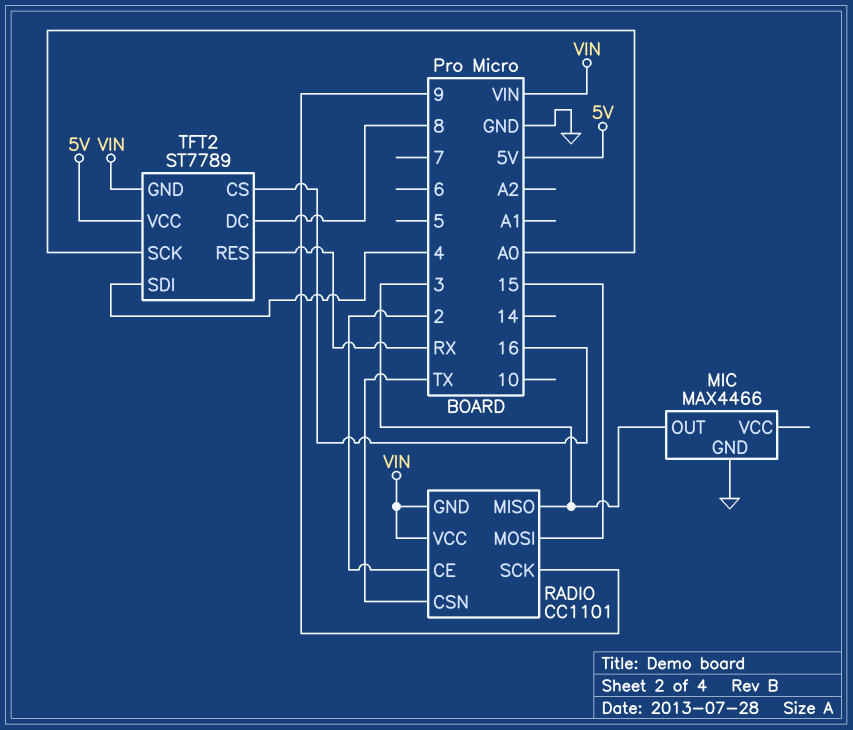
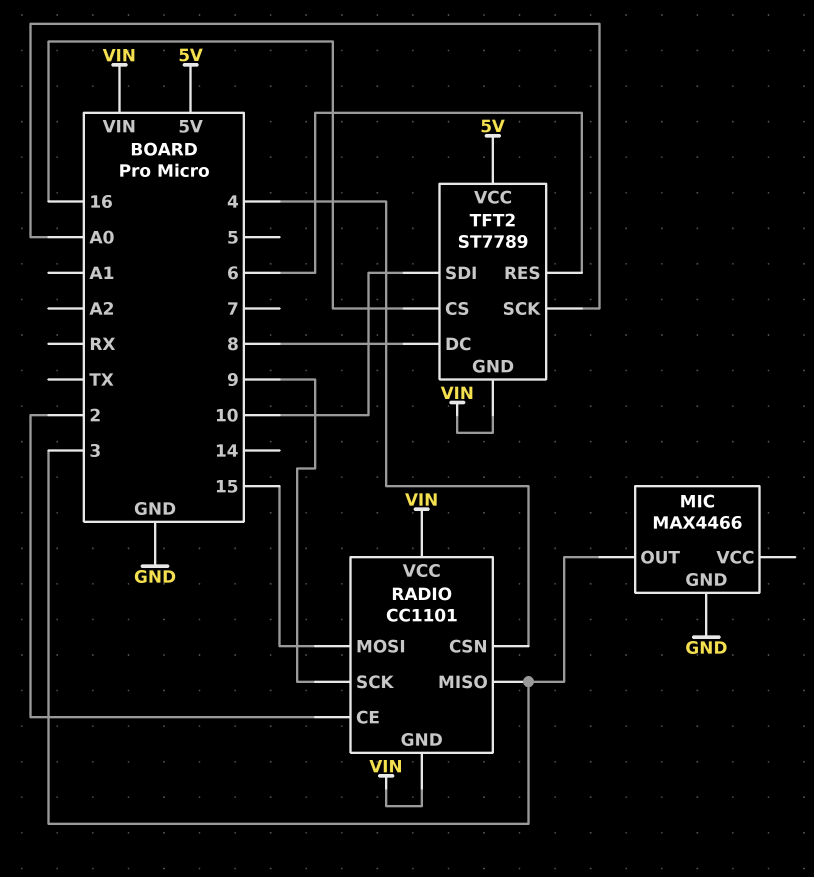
RADIO pin CSN: TX -> 4
TFT2 pin RES: RX -> 6
TFT2 pin SDI: 4 -> 10

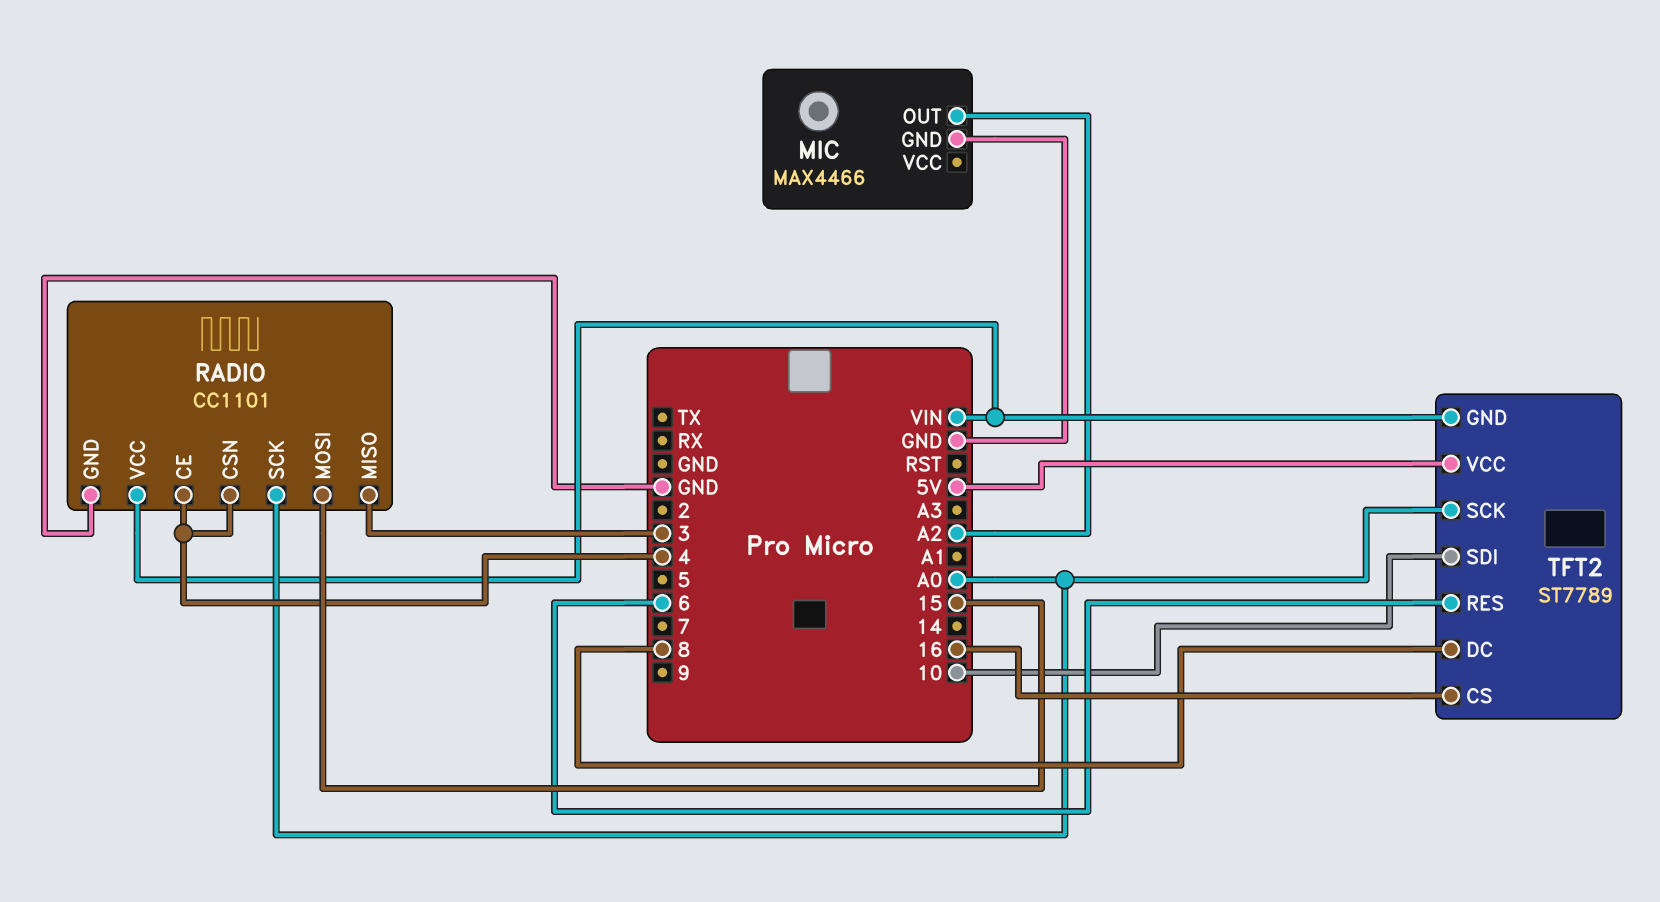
MIC pin OUT: 3 -> A2
RADIO pin CE: 2 -> 4
RADIO pin GND: VIN -> GND
RADIO pin SCK: 9 -> A0

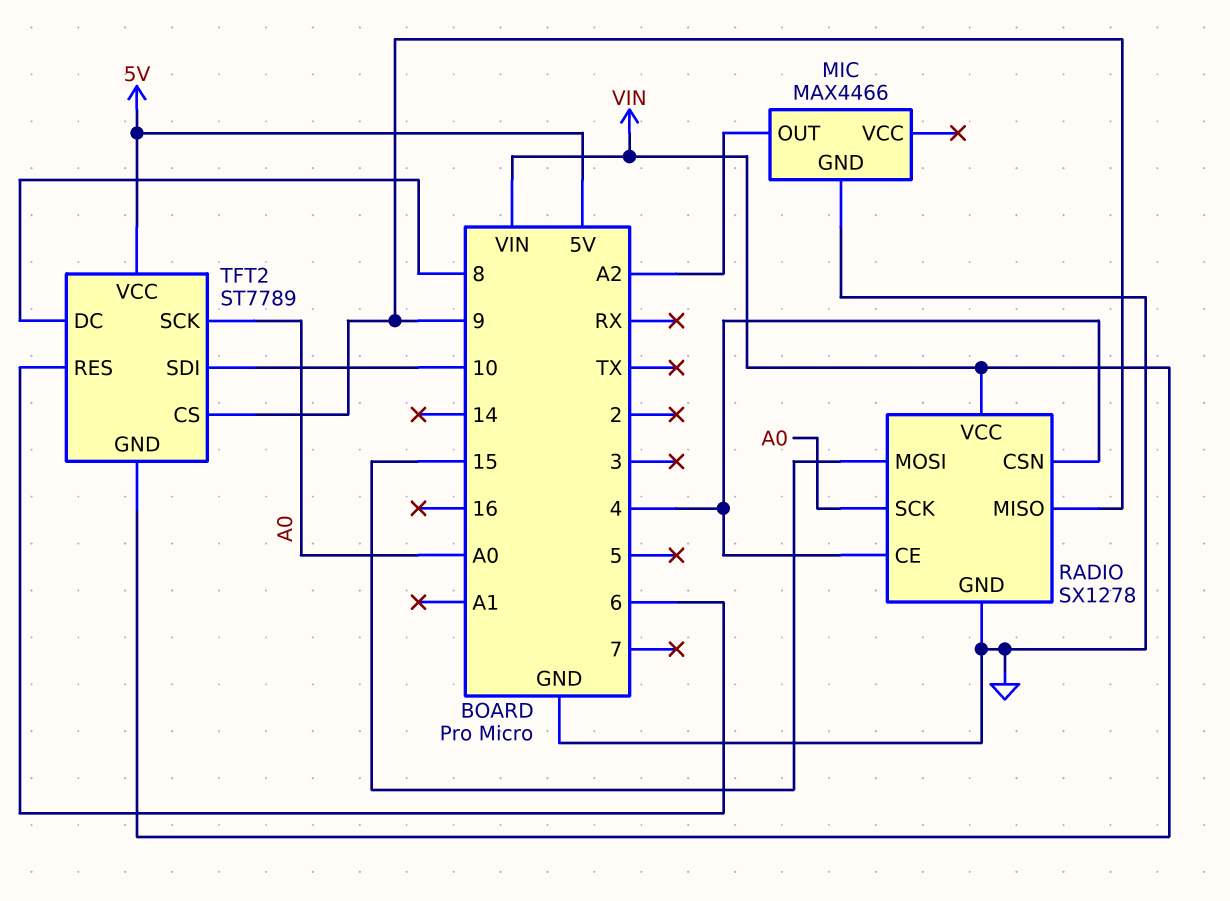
RADIO: CC1101 -> SX1278
RADIO pin MISO: 3 -> 9
TFT2 pin CS: 16 -> 9

